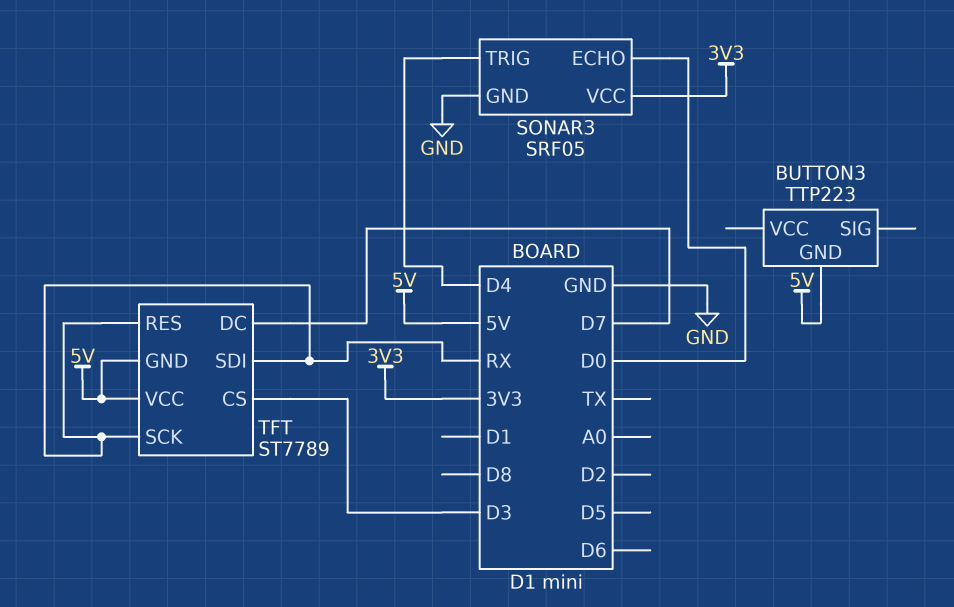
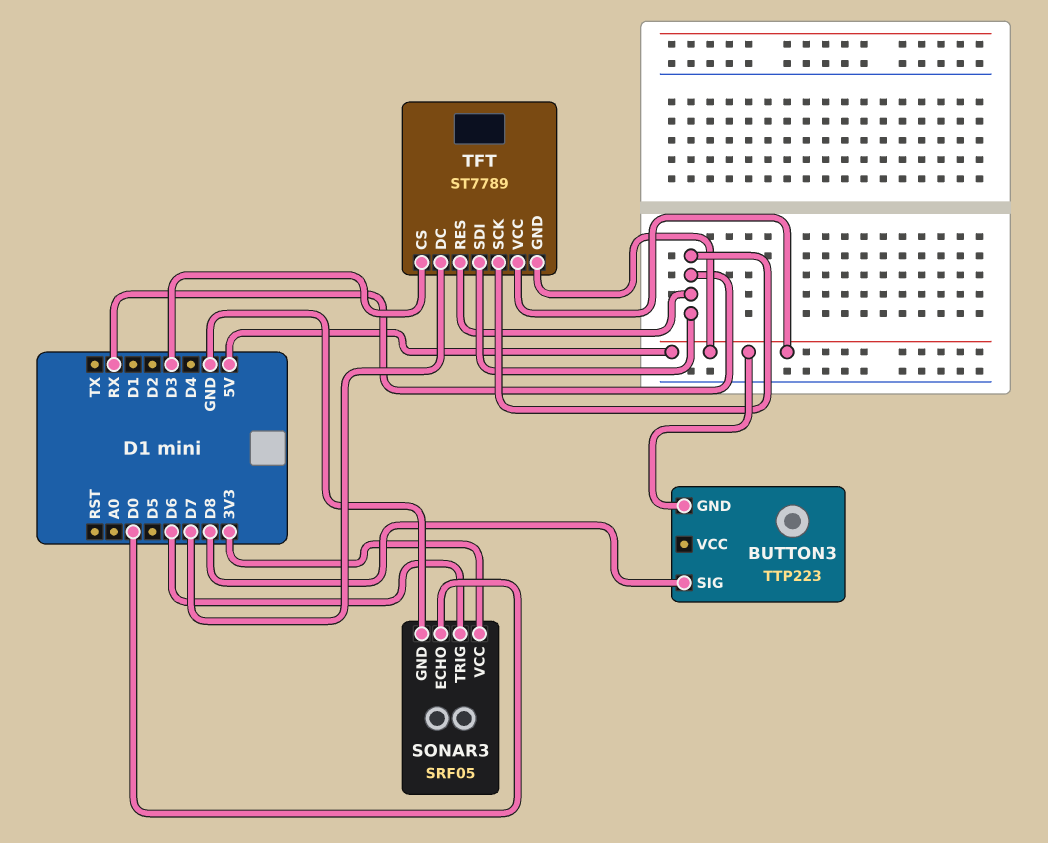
BUTTON3 pin SIG: none -> D8
SONAR3 pin TRIG: D4 -> D6

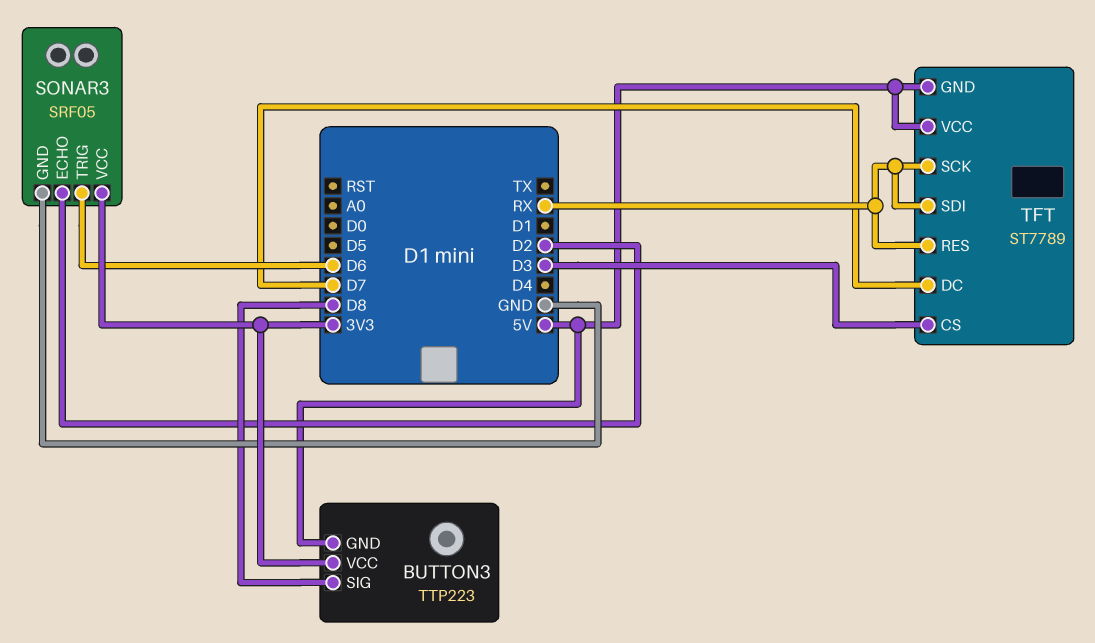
BUTTON3 pin VCC: none -> 3V3
SONAR3 pin ECHO: D0 -> D2

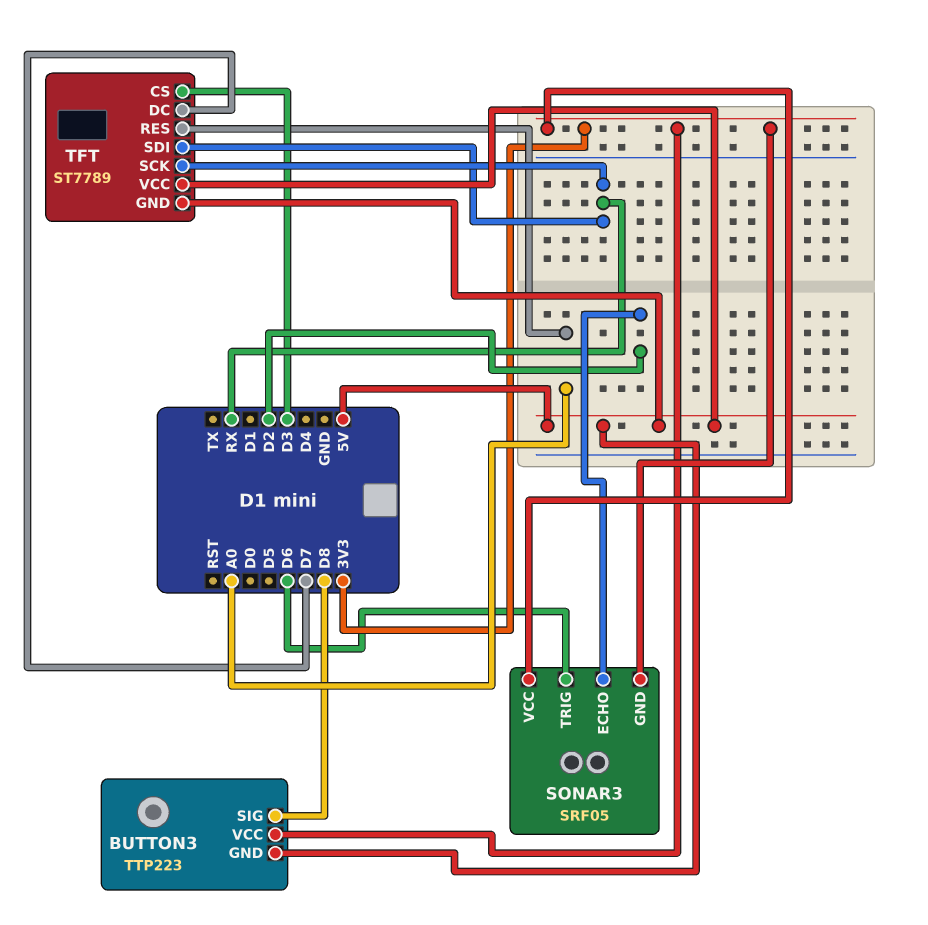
SONAR3 pin GND: GND -> 3V3
TFT pin RES: RX -> A0

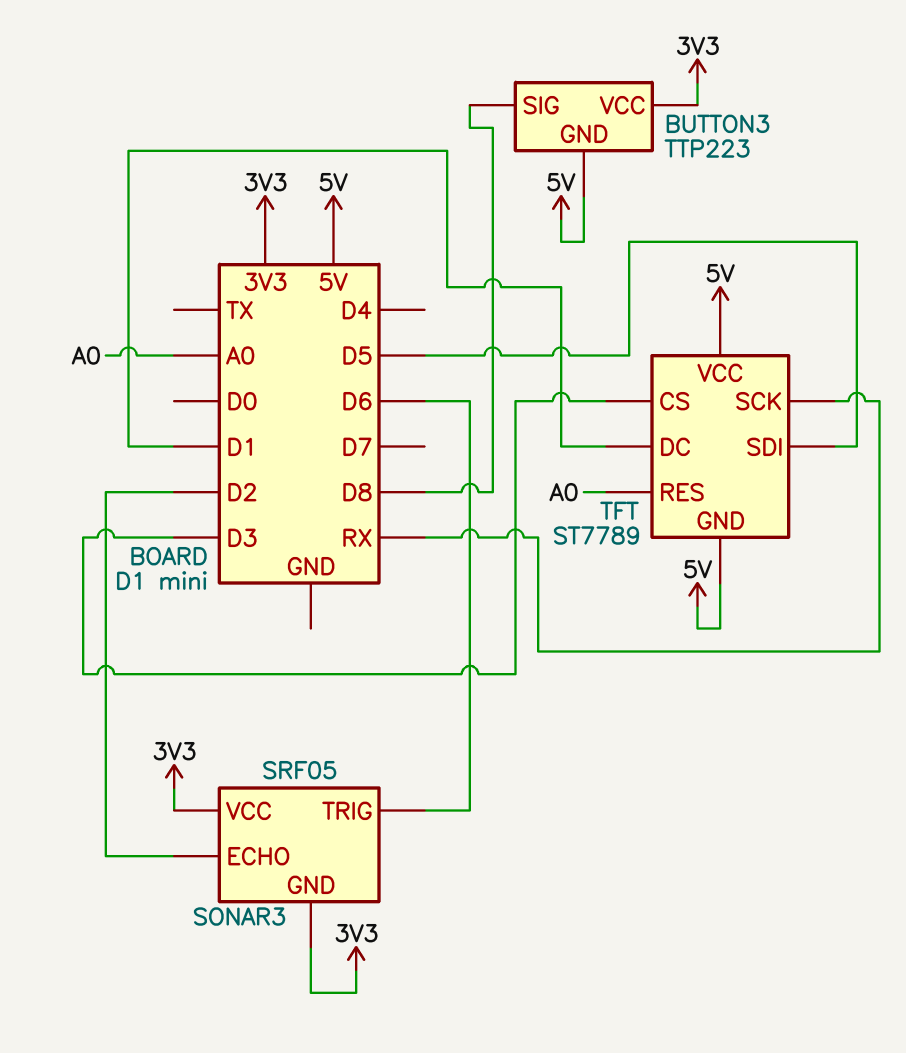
TFT pin DC: D7 -> D1
TFT pin SDI: RX -> D5

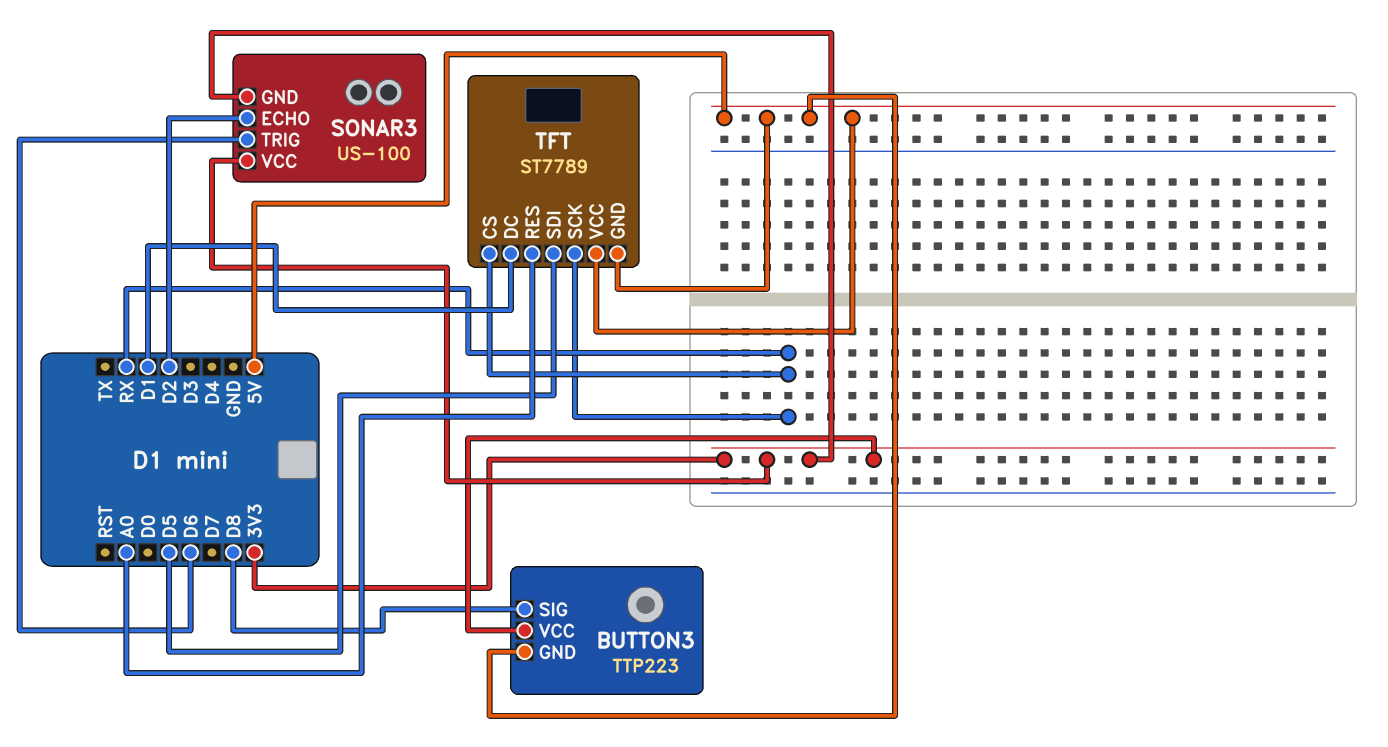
SONAR3: SRF05 -> US-100
TFT pin CS: D3 -> RX

